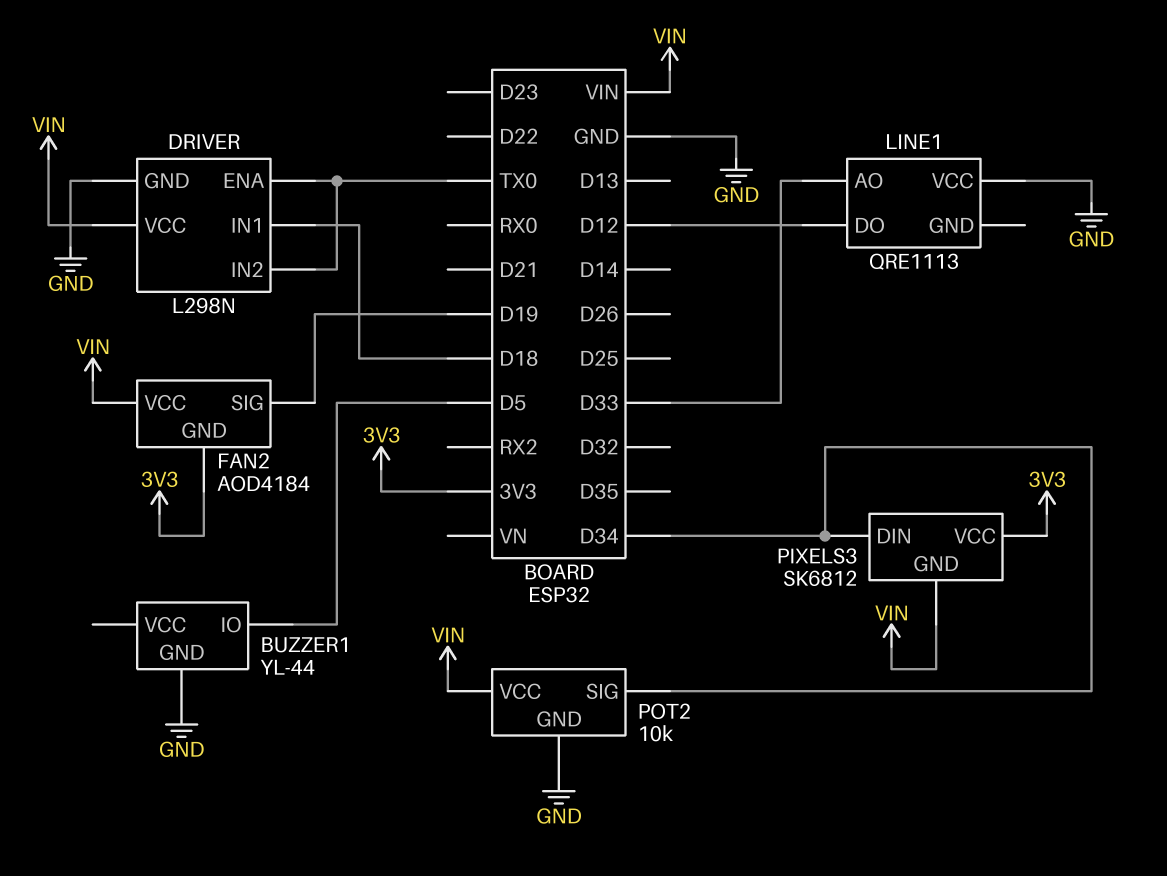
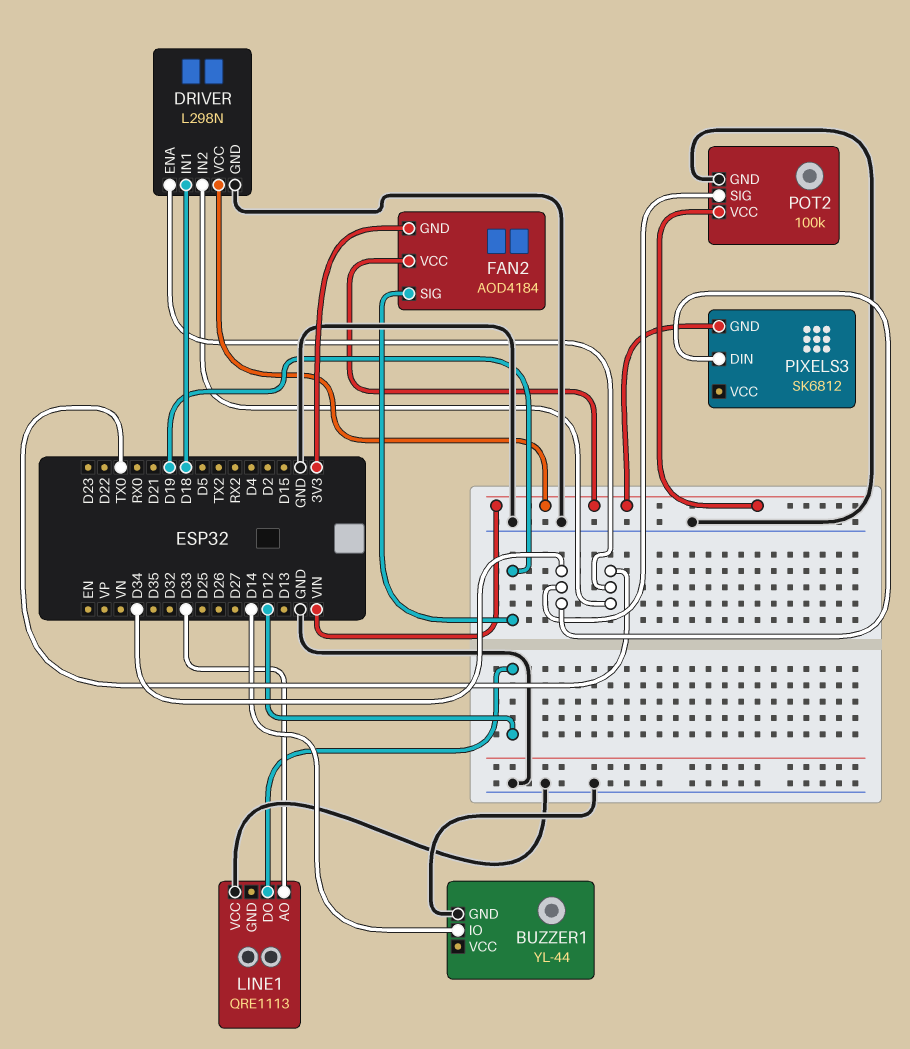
BUZZER1 pin IO: D5 -> D14
PIXELS3 pin VCC: 3V3 -> none
POT2: 10k -> 100k

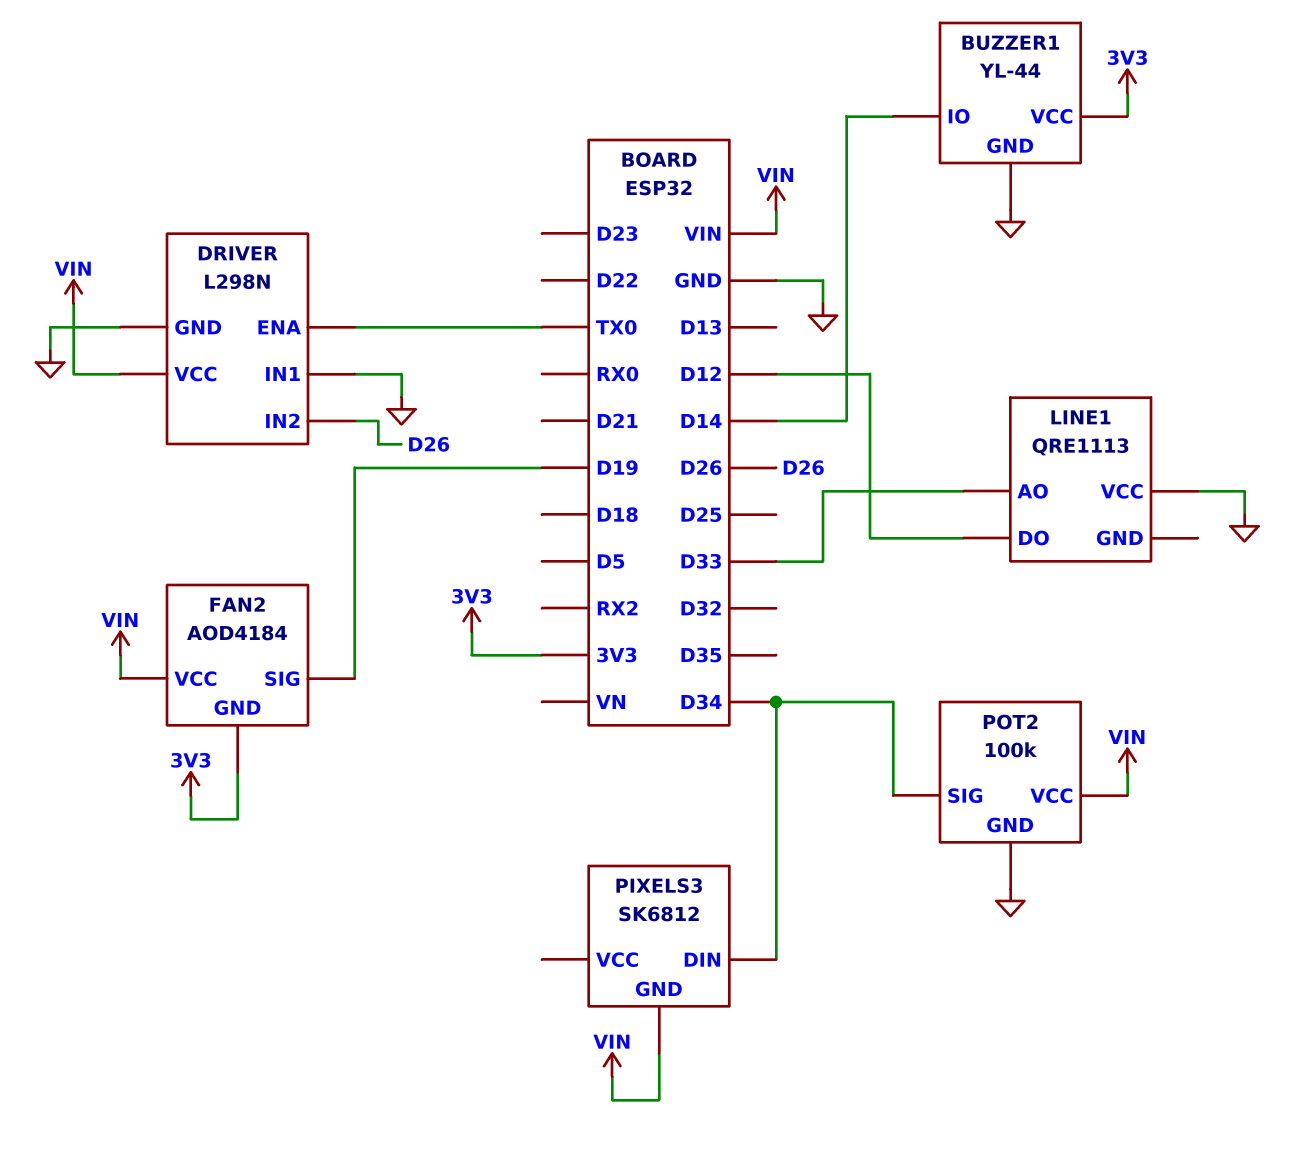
BUZZER1 pin VCC: none -> 3V3
DRIVER pin IN1: D18 -> GND
DRIVER pin IN2: TX0 -> D26

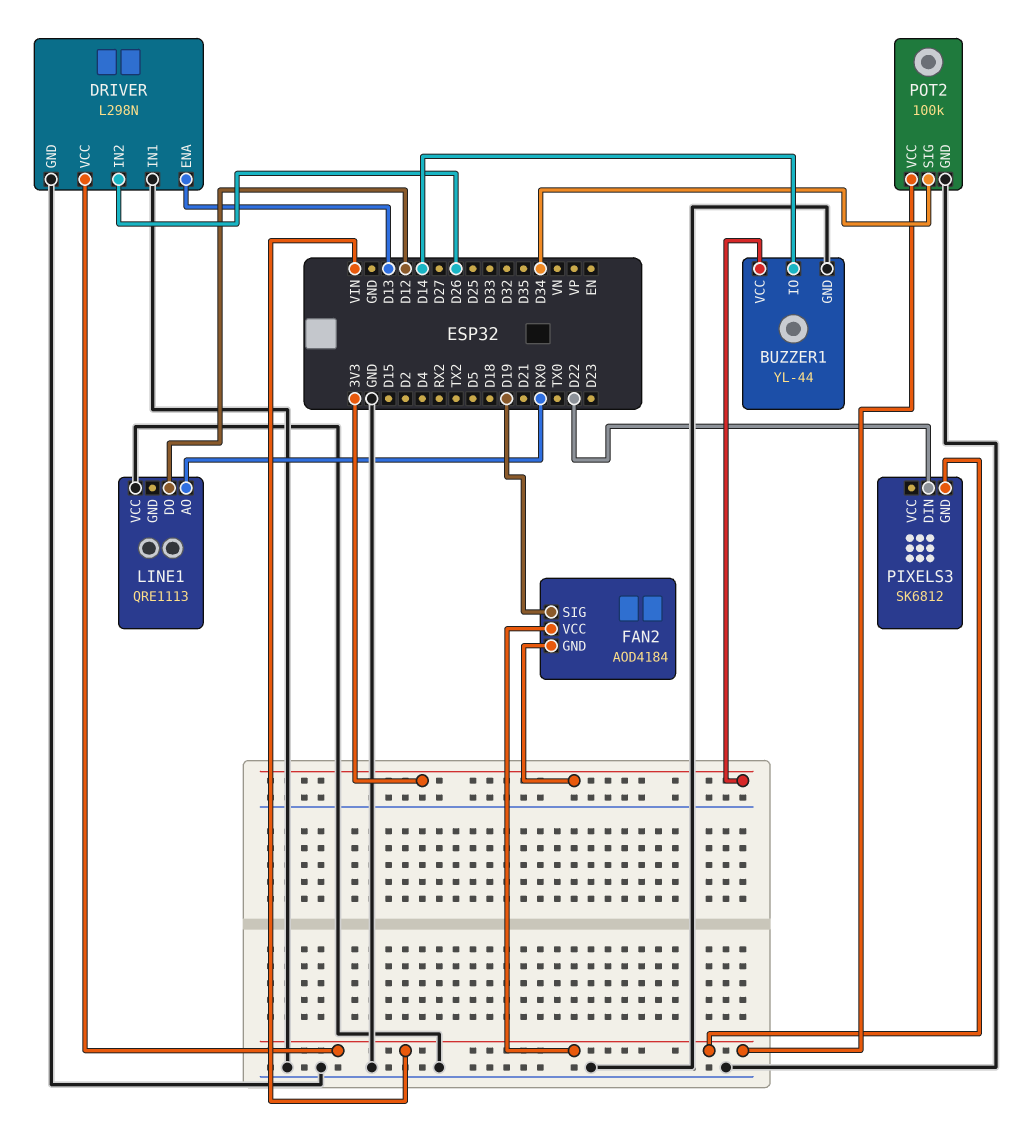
DRIVER pin ENA: TX0 -> D13
LINE1 pin AO: D33 -> RX0
PIXELS3 pin DIN: D34 -> D22

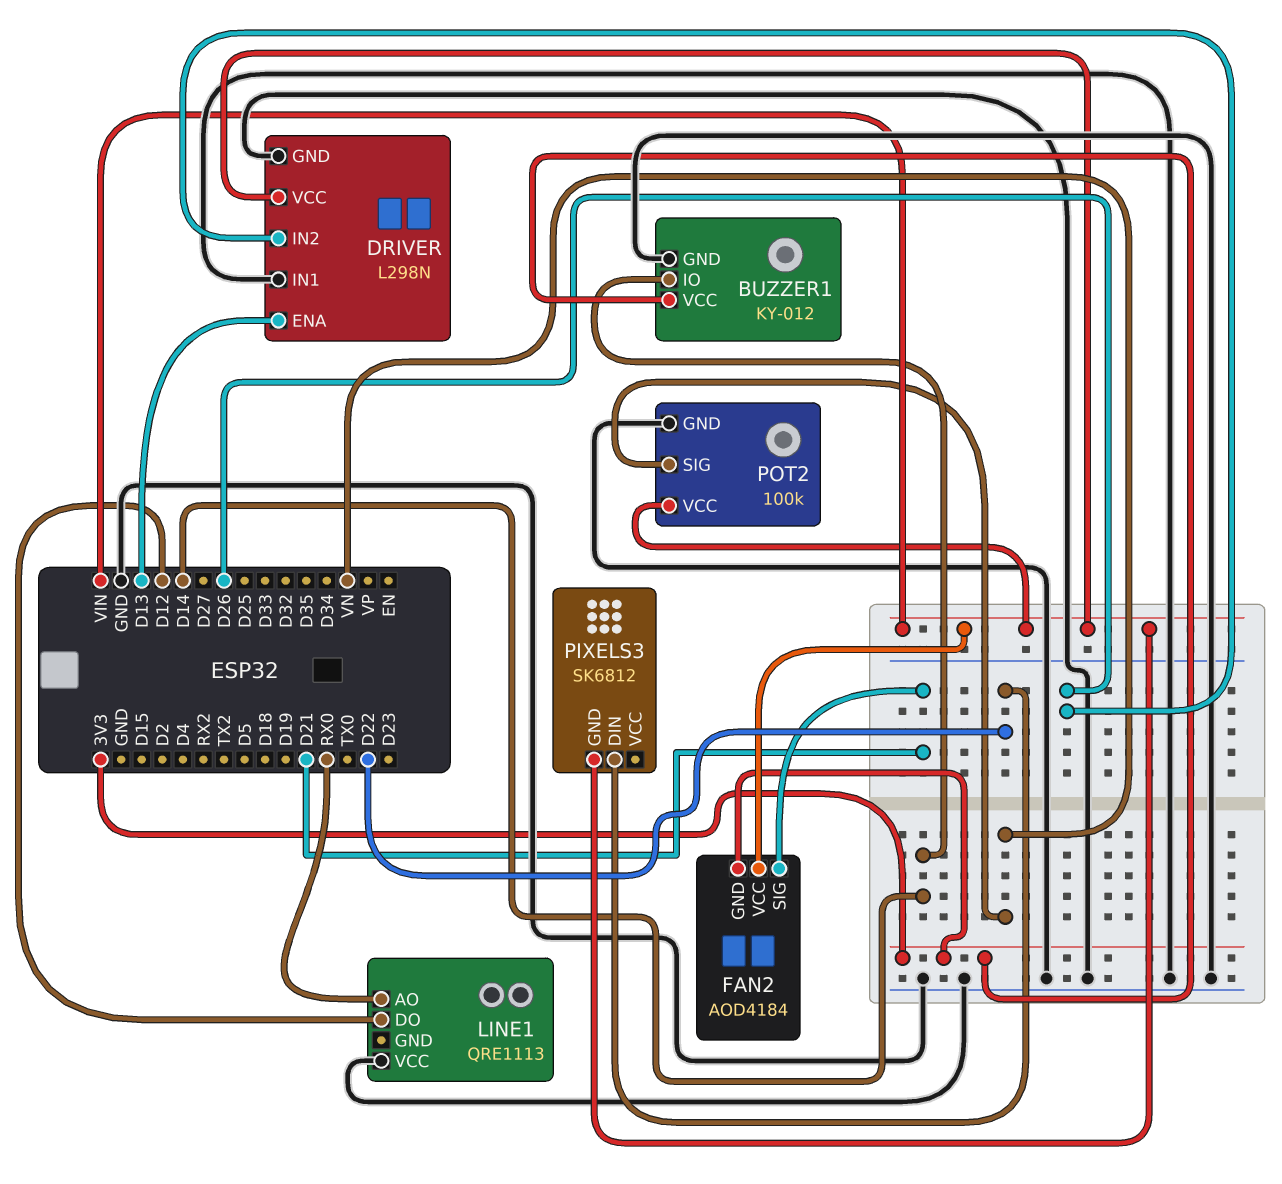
BUZZER1: YL-44 -> KY-012
FAN2 pin SIG: D19 -> D21
POT2 pin SIG: D34 -> VN

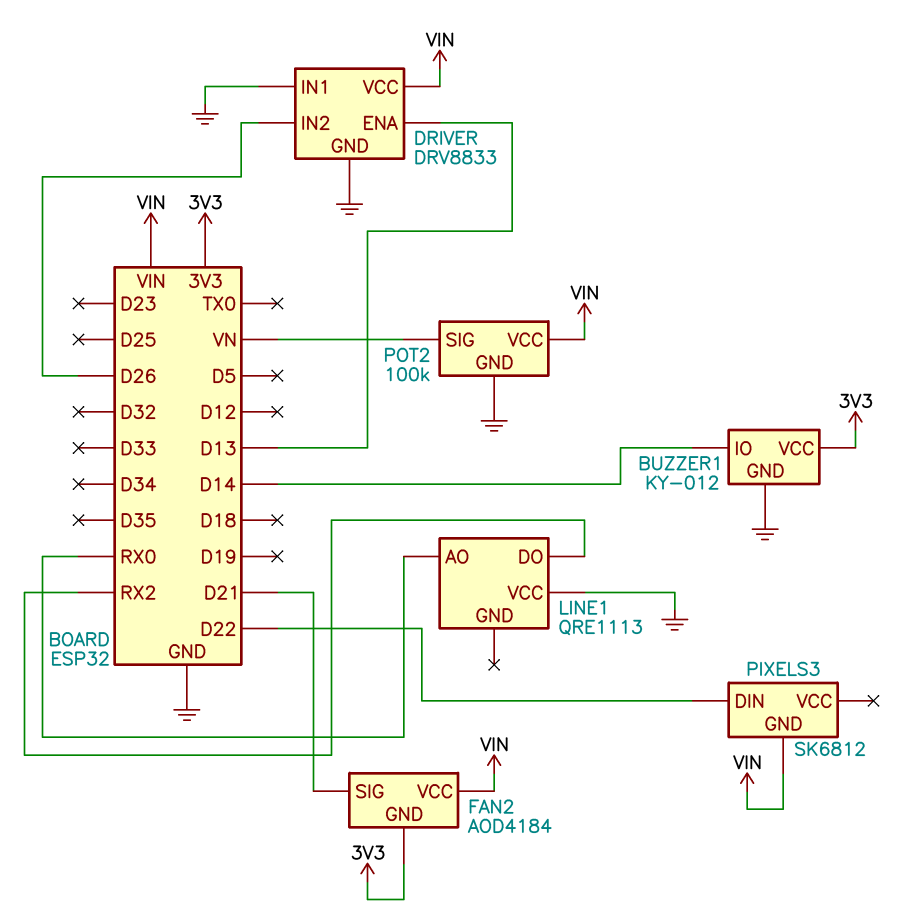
DRIVER: L298N -> DRV8833
LINE1 pin DO: D12 -> RX2

